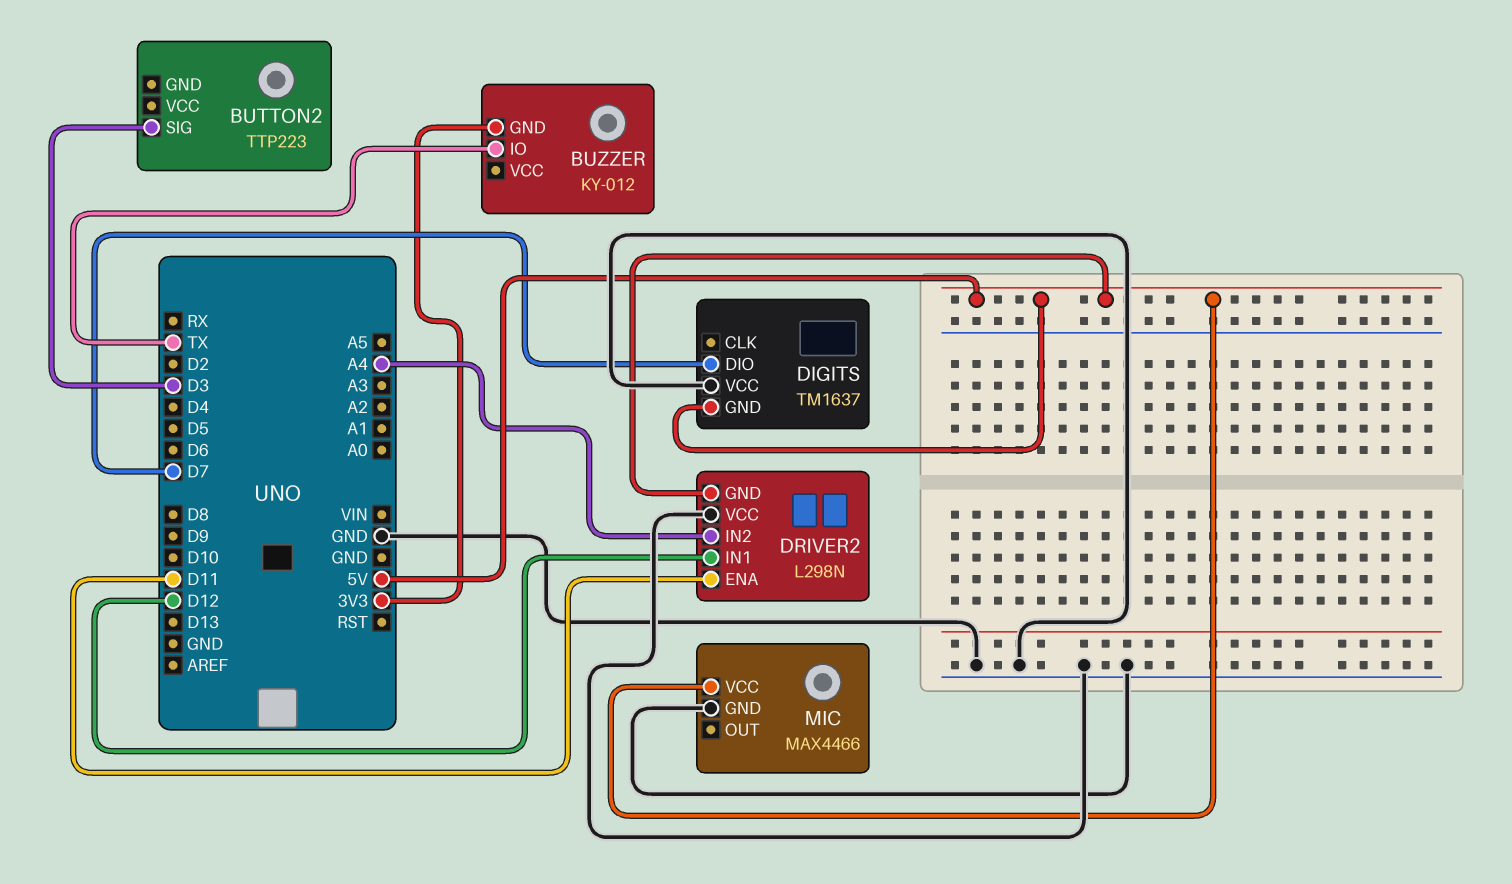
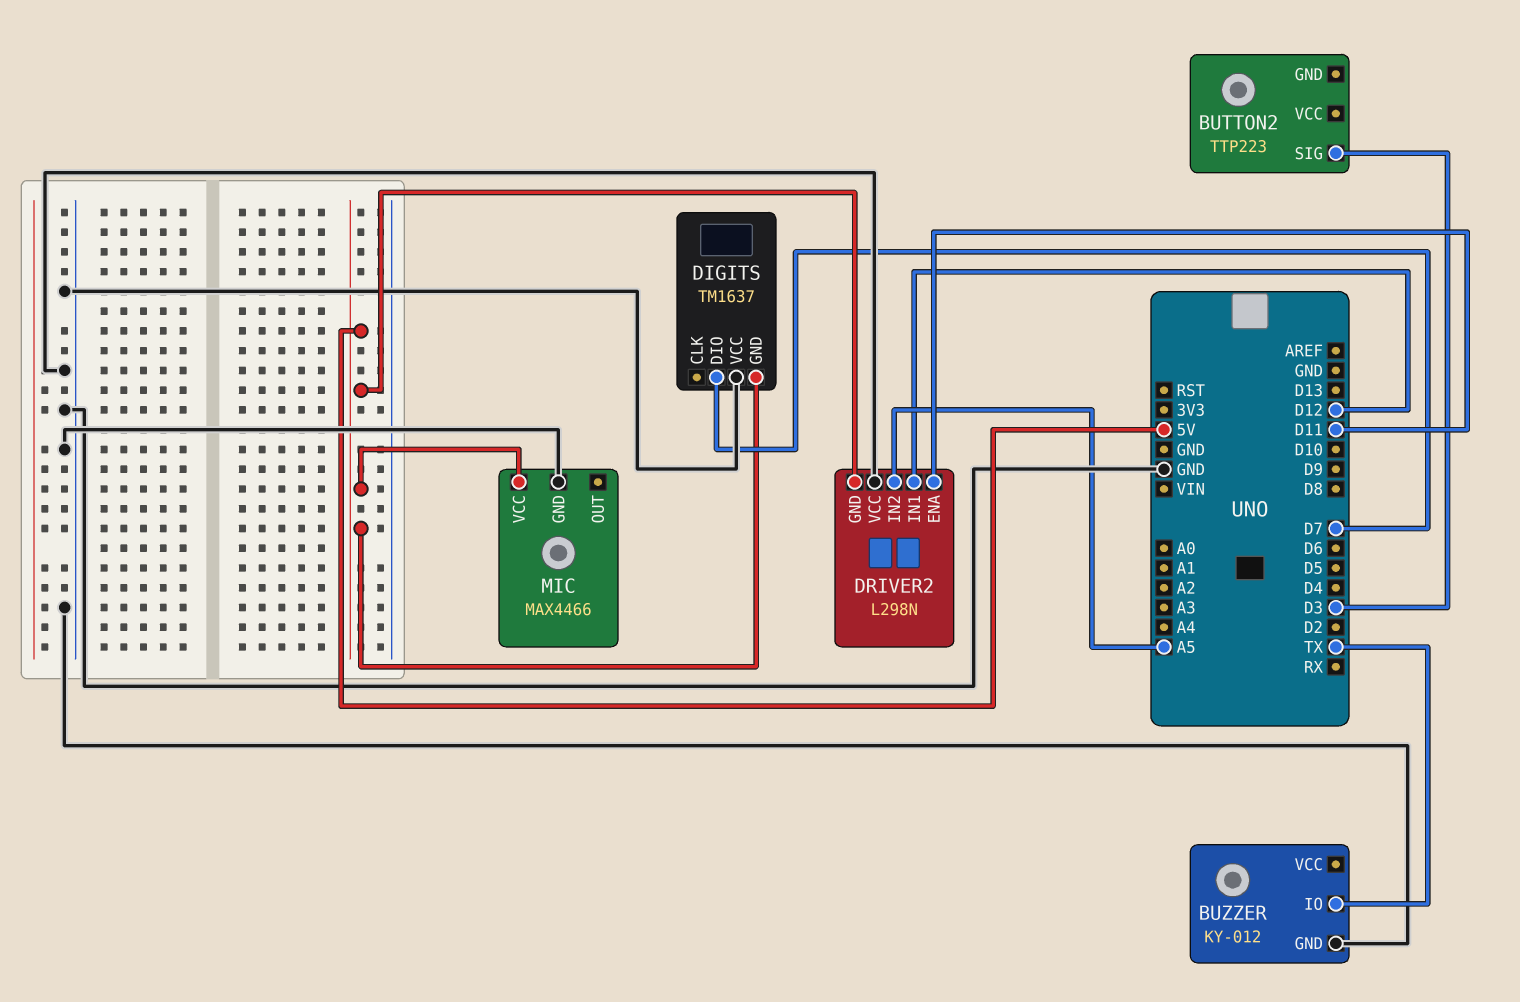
BUZZER pin GND: 3V3 -> GND
DRIVER2 pin IN2: A4 -> A5

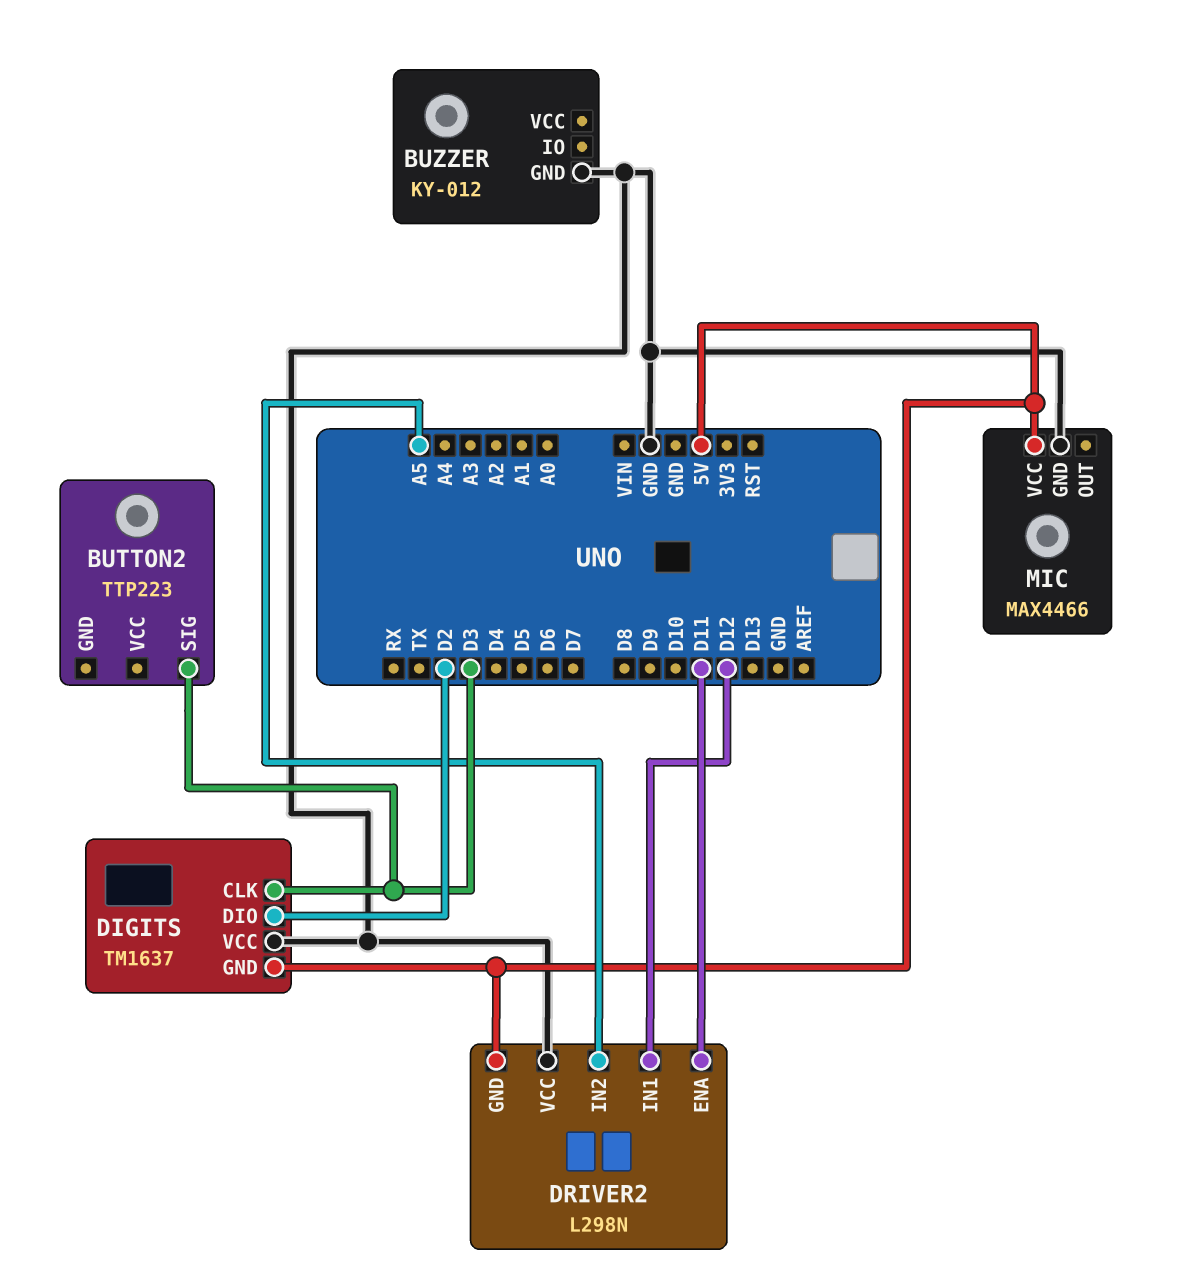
BUZZER pin IO: TX -> none
DIGITS pin CLK: none -> D3
DIGITS pin DIO: D7 -> D2

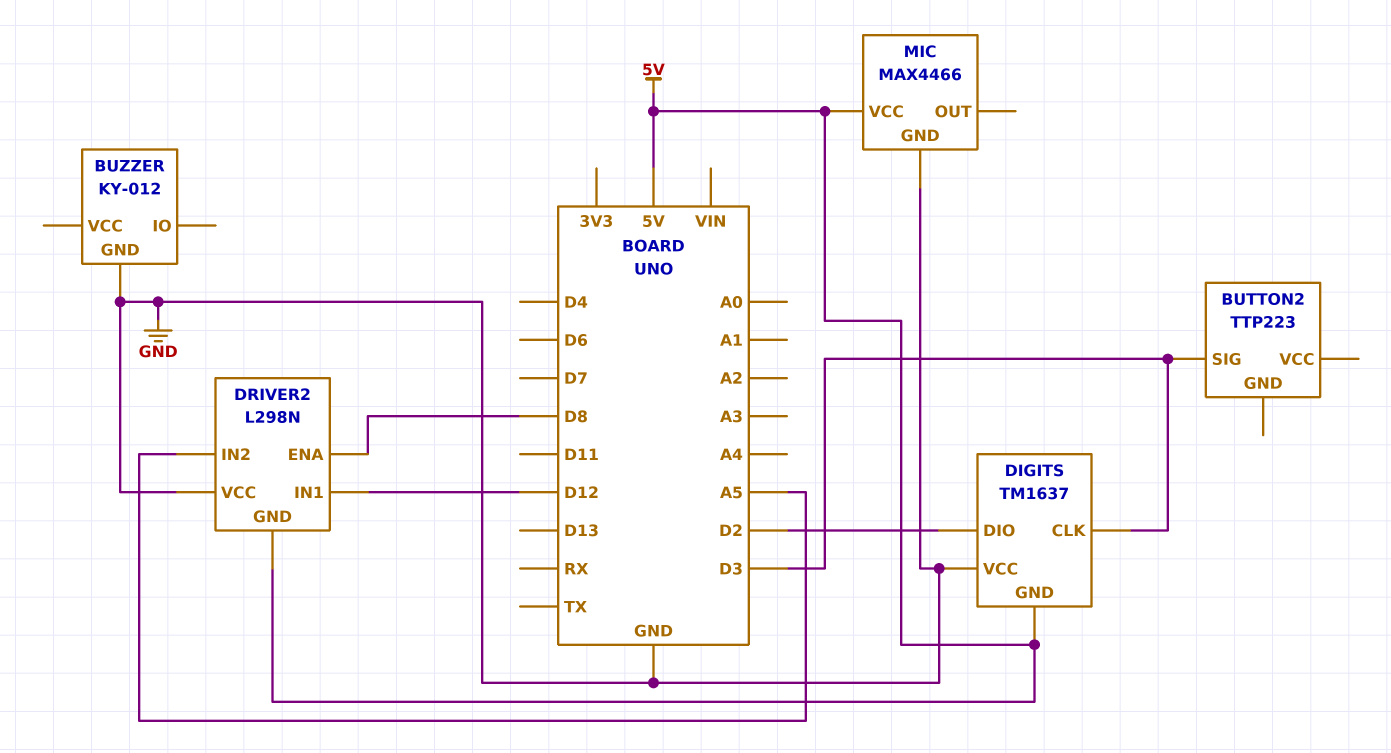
DRIVER2 pin ENA: D11 -> D8

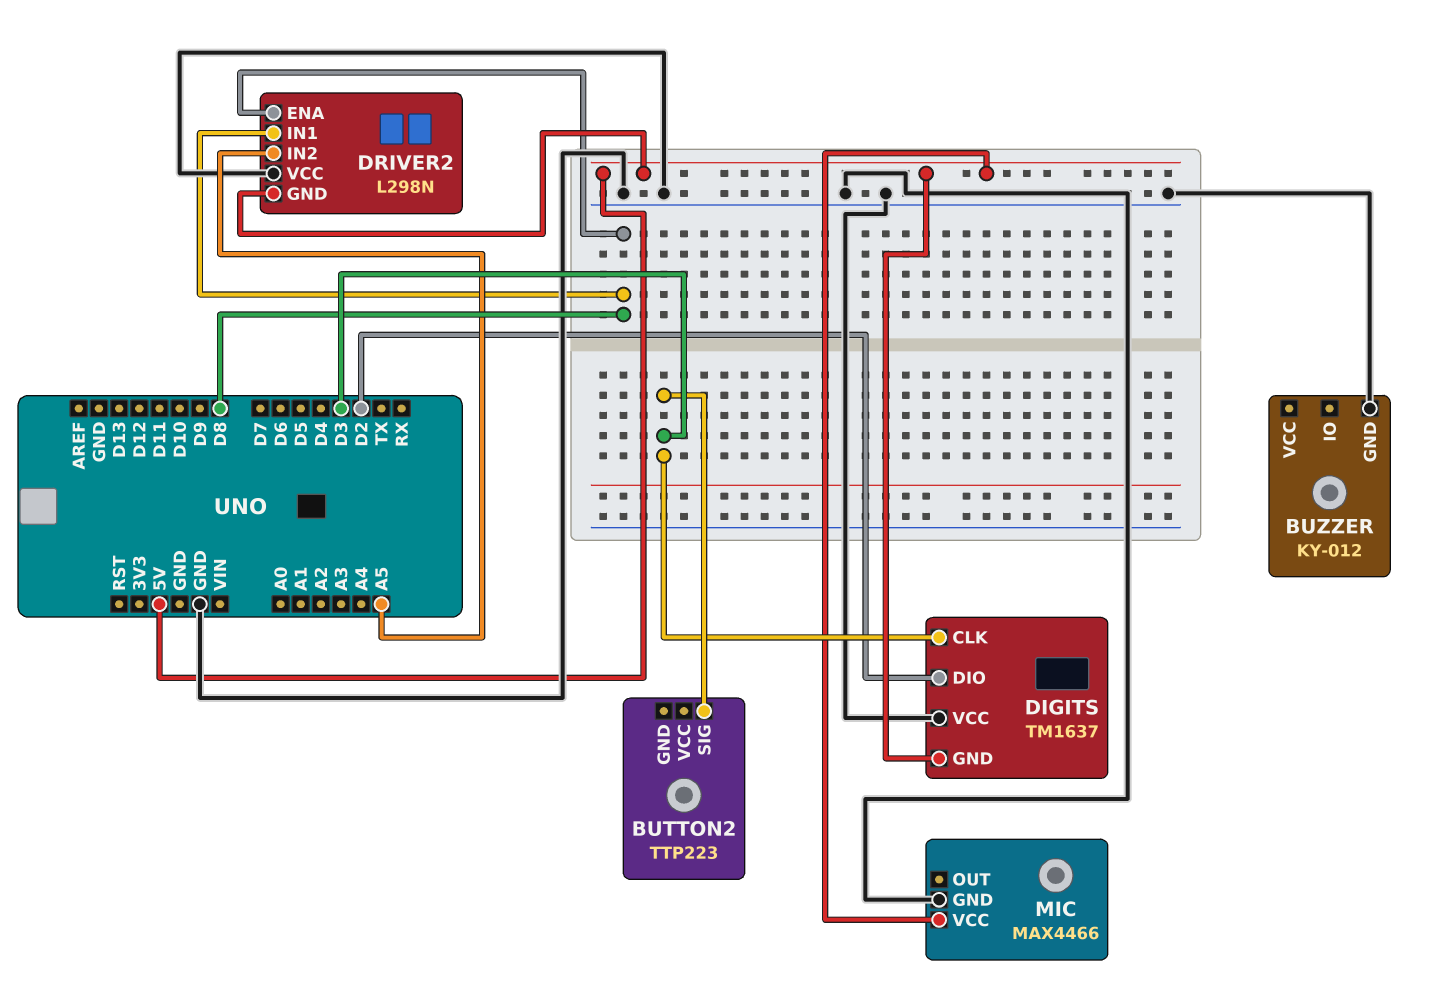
DRIVER2 pin IN1: D12 -> D8

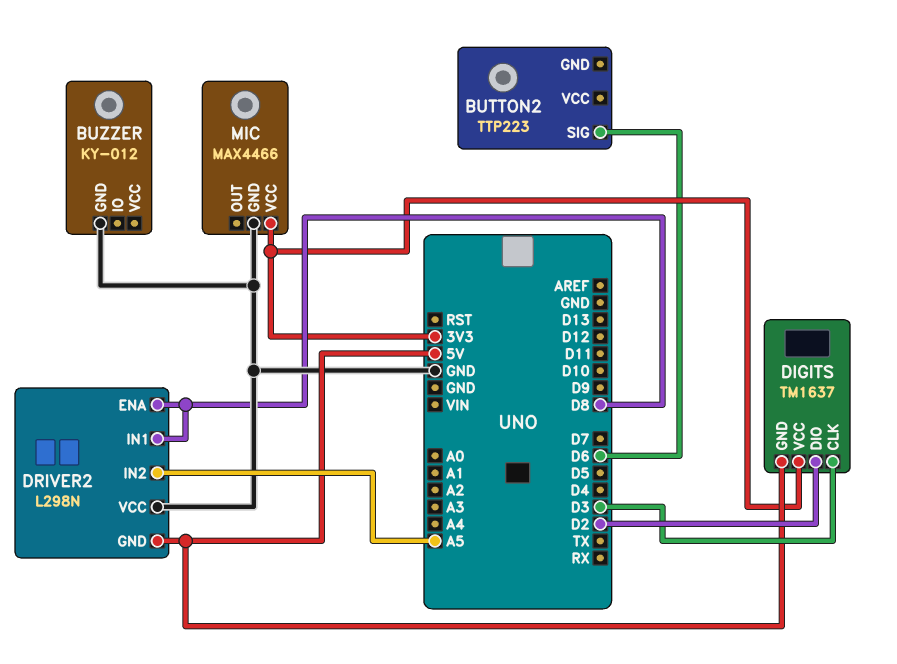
BUTTON2 pin SIG: D3 -> D6
DIGITS pin VCC: GND -> 3V3
MIC pin VCC: 5V -> 3V3

